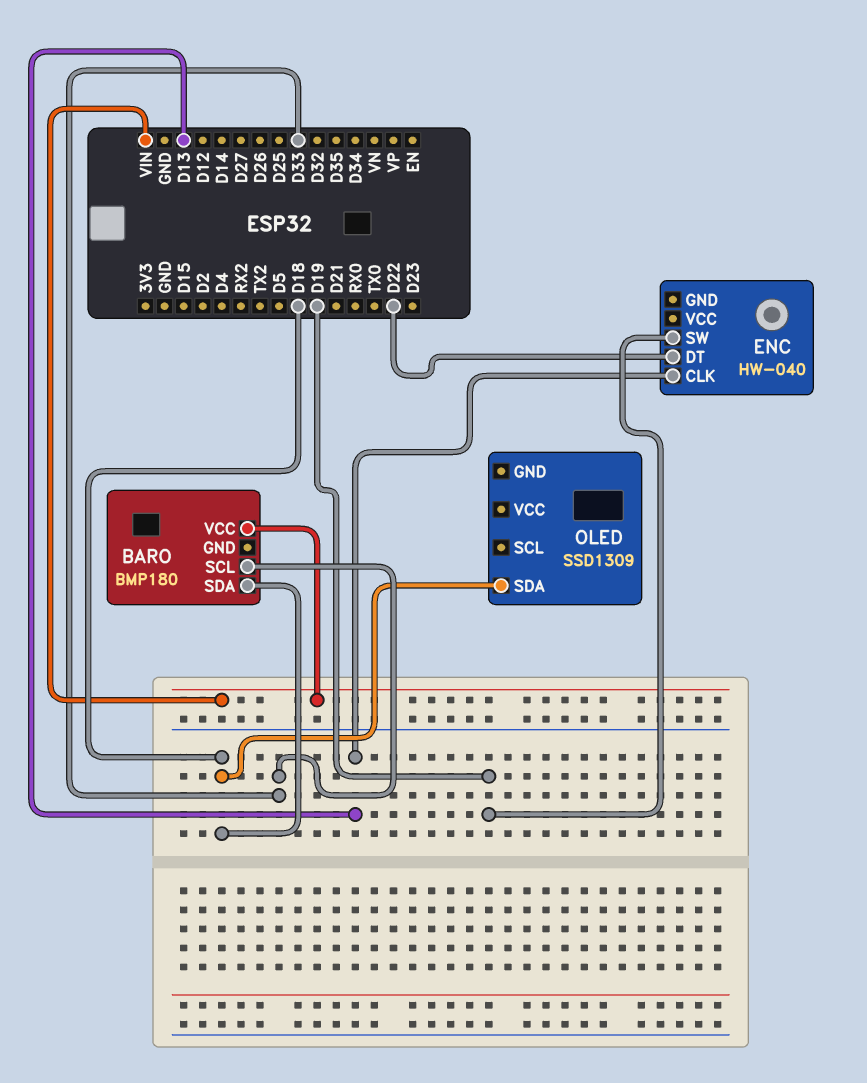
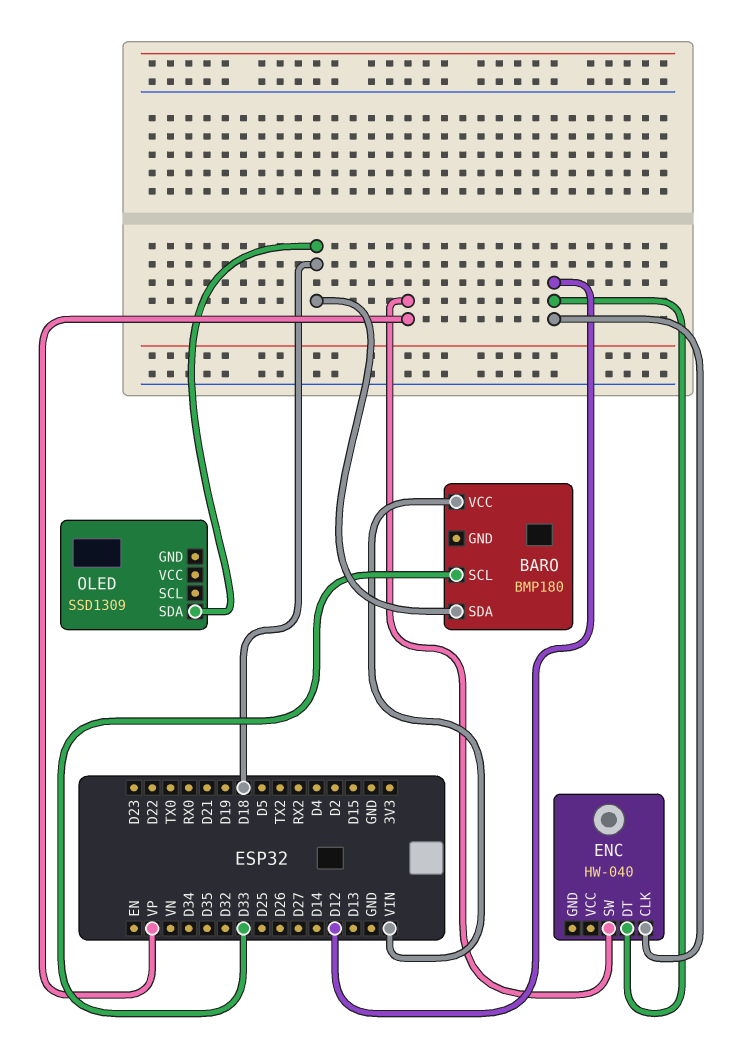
ENC pin CLK: D13 -> D12
ENC pin DT: D22 -> D12
ENC pin SW: D19 -> VP

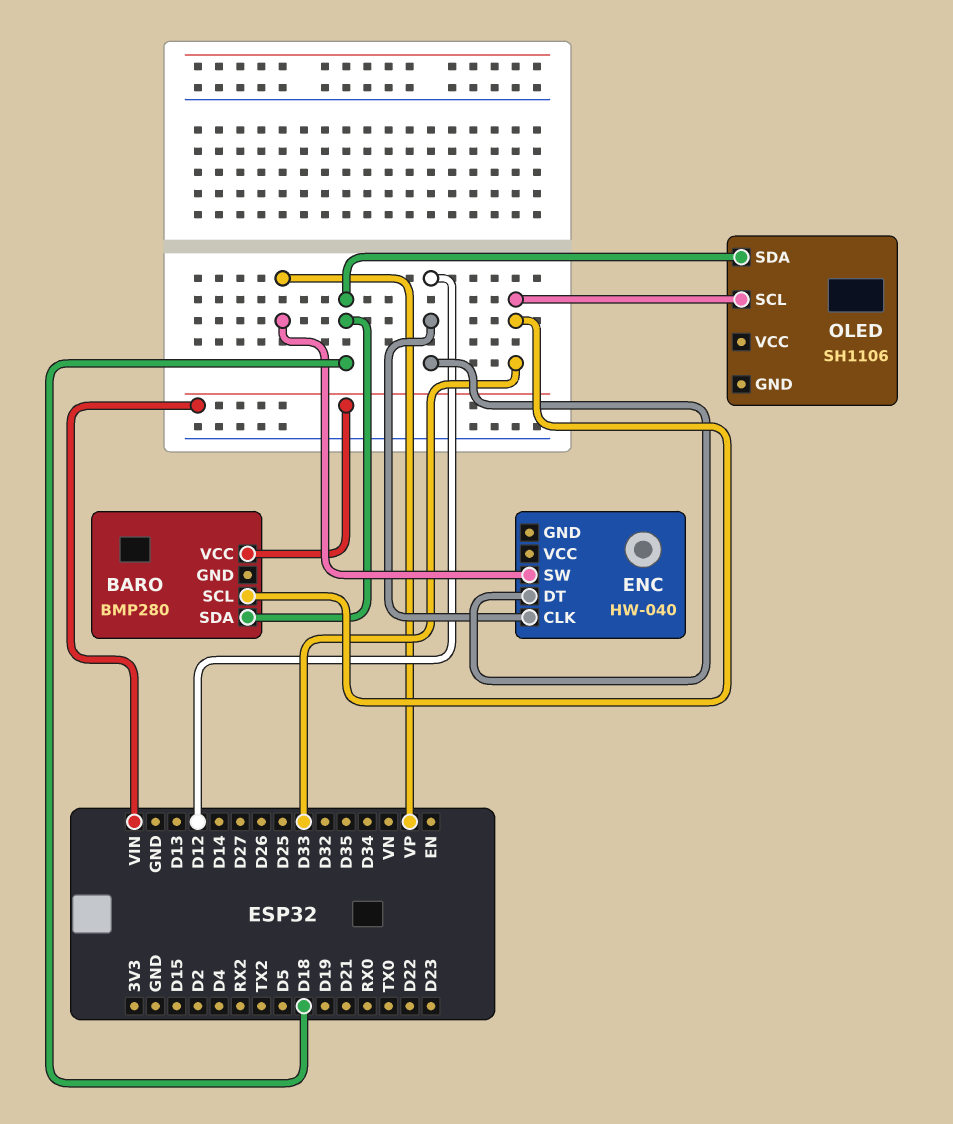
BARO: BMP180 -> BMP280
OLED: SSD1309 -> SH1106
OLED pin SCL: none -> D33

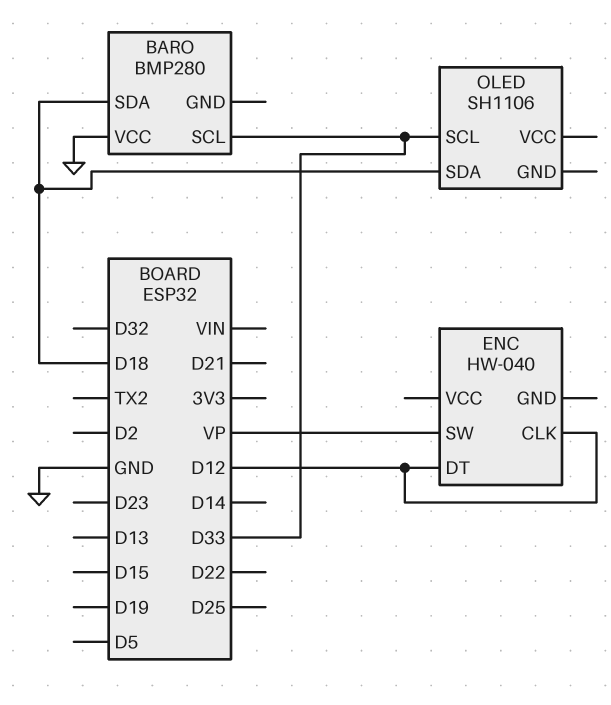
BARO pin VCC: VIN -> GND

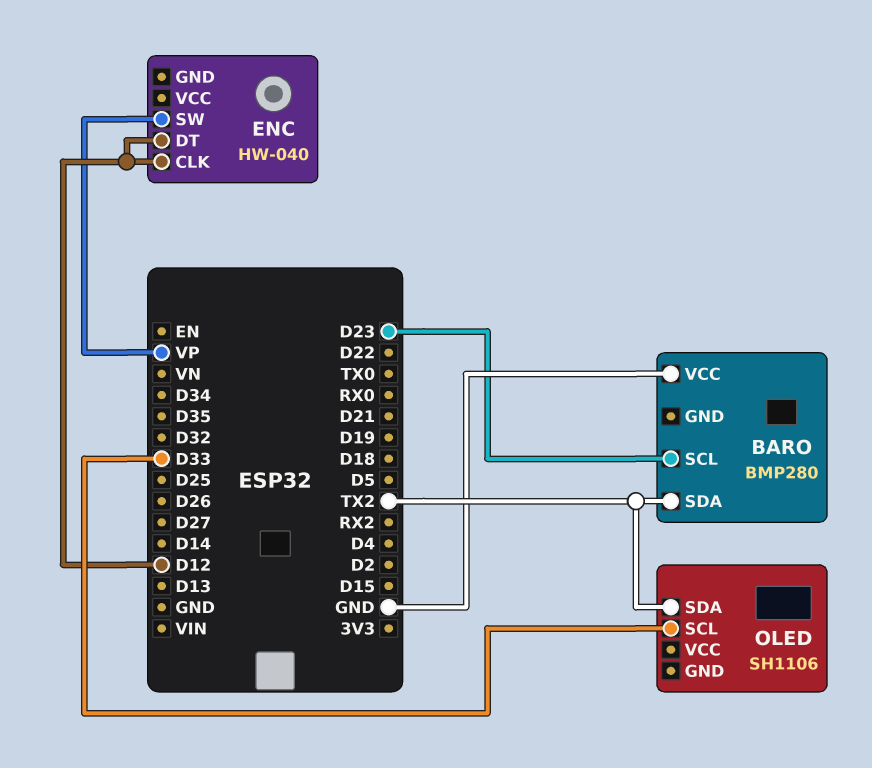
BARO pin SCL: D33 -> D23
BARO pin SDA: D18 -> TX2
OLED pin SDA: D18 -> TX2

